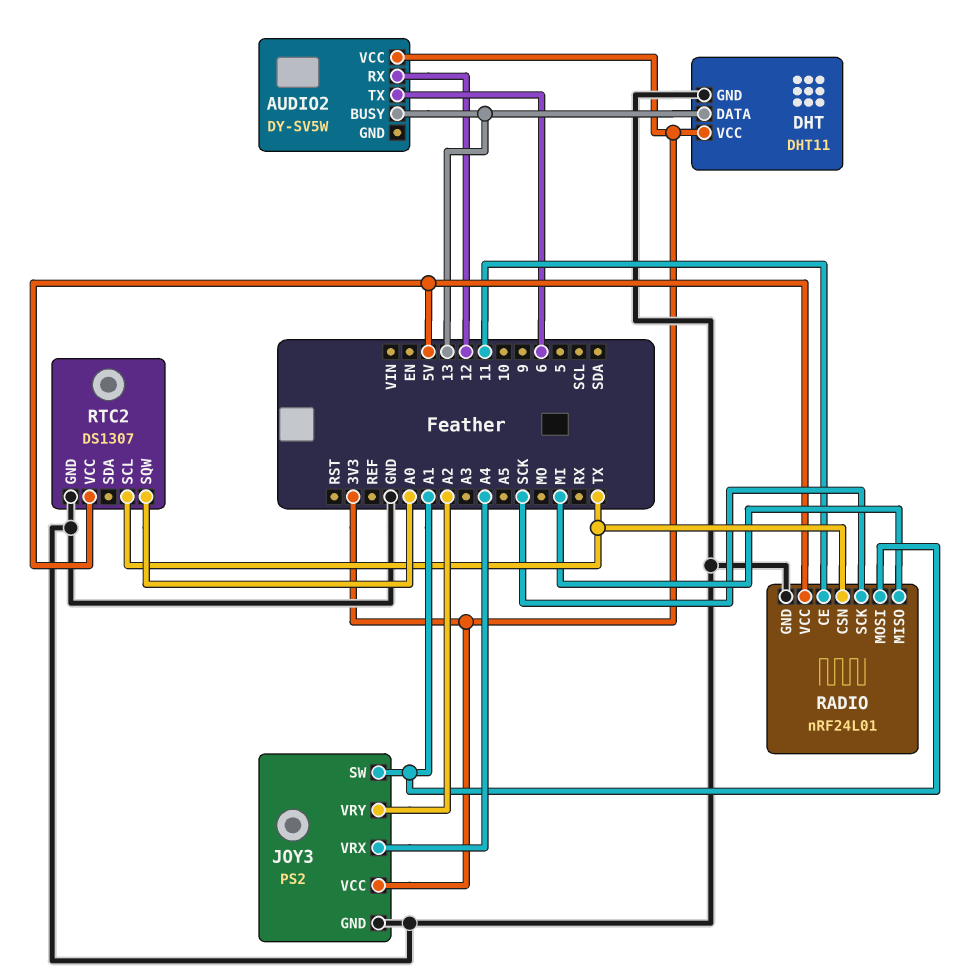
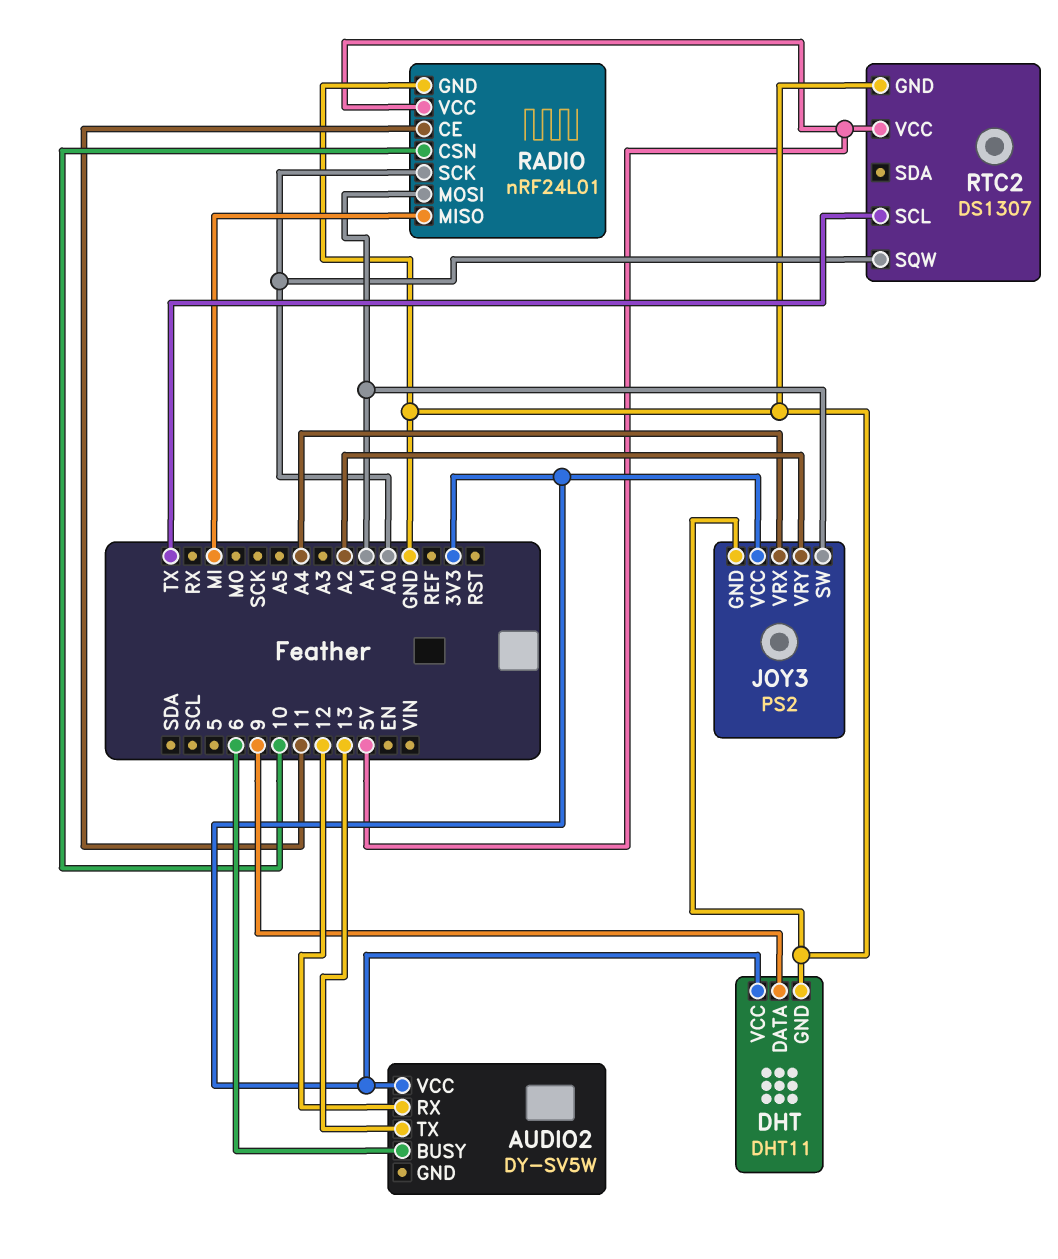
AUDIO2 pin BUSY: 13 -> 6
AUDIO2 pin TX: 6 -> 13
DHT pin DATA: 13 -> 9
RADIO pin CSN: TX -> 10
RADIO pin SCK: SCK -> A0

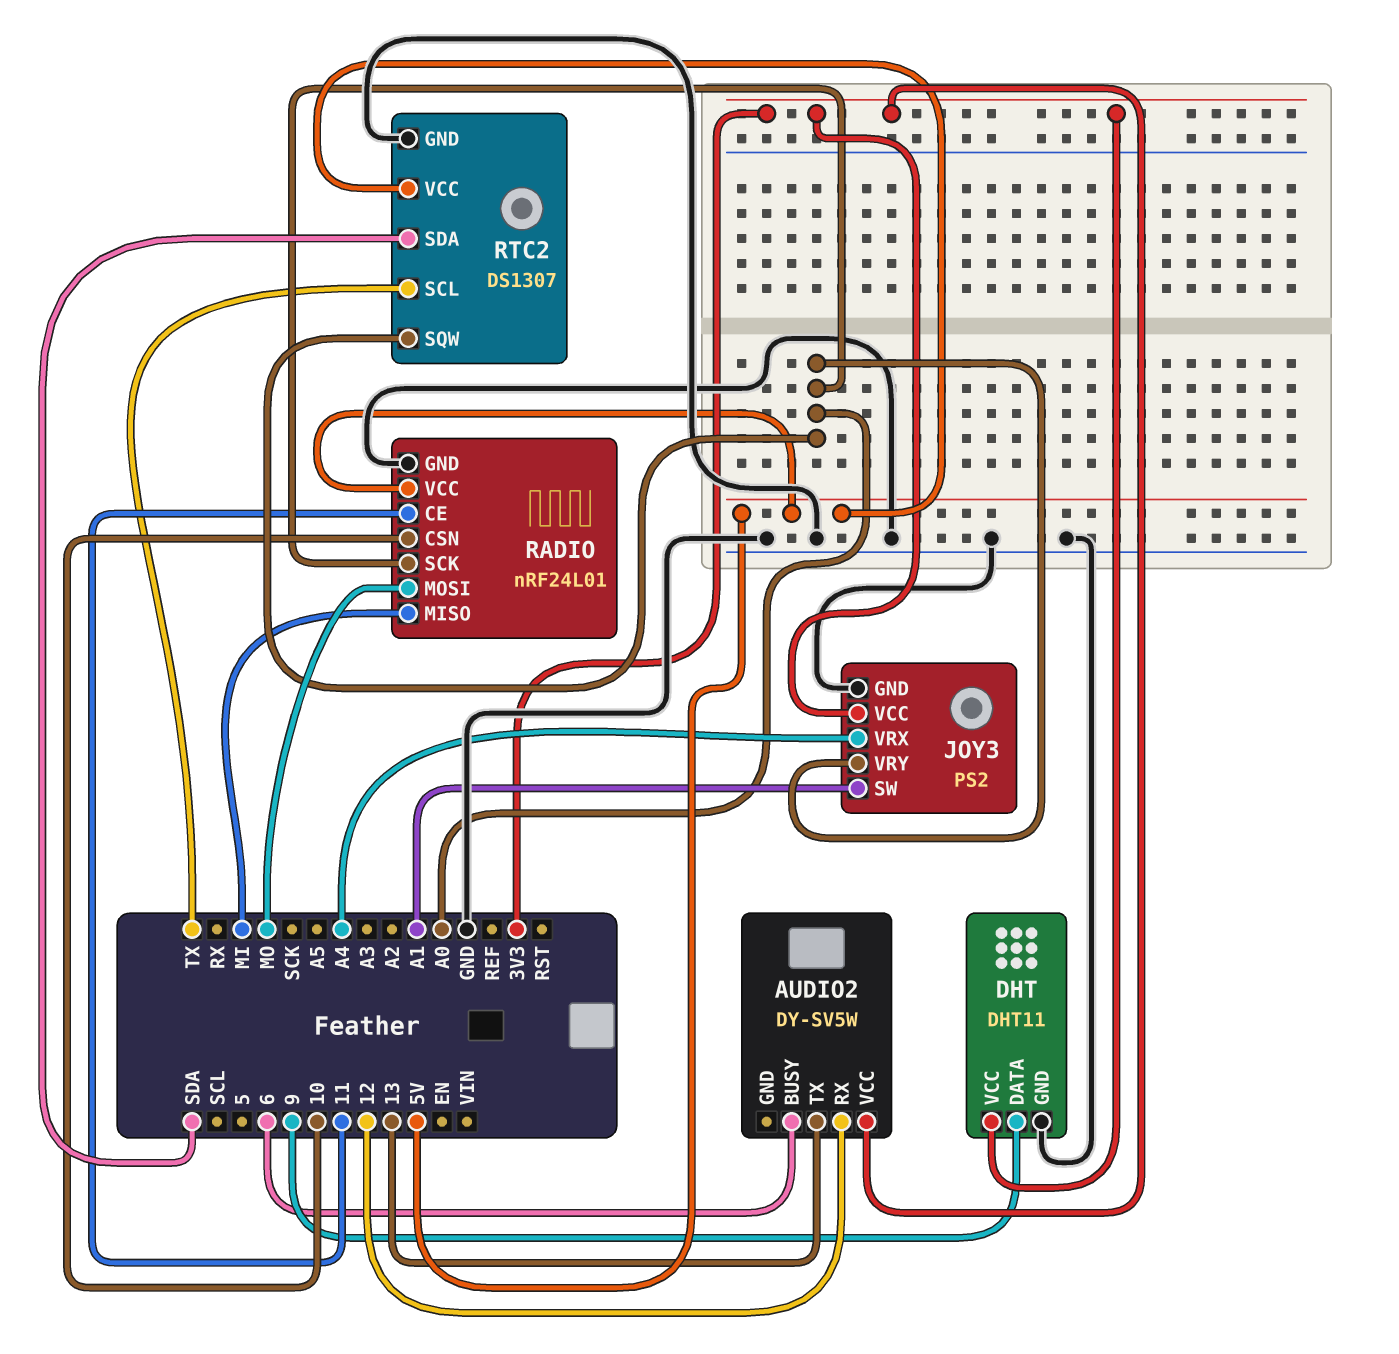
JOY3 pin VRY: A2 -> A0
RADIO pin MOSI: A1 -> MO
RTC2 pin SDA: none -> SDA

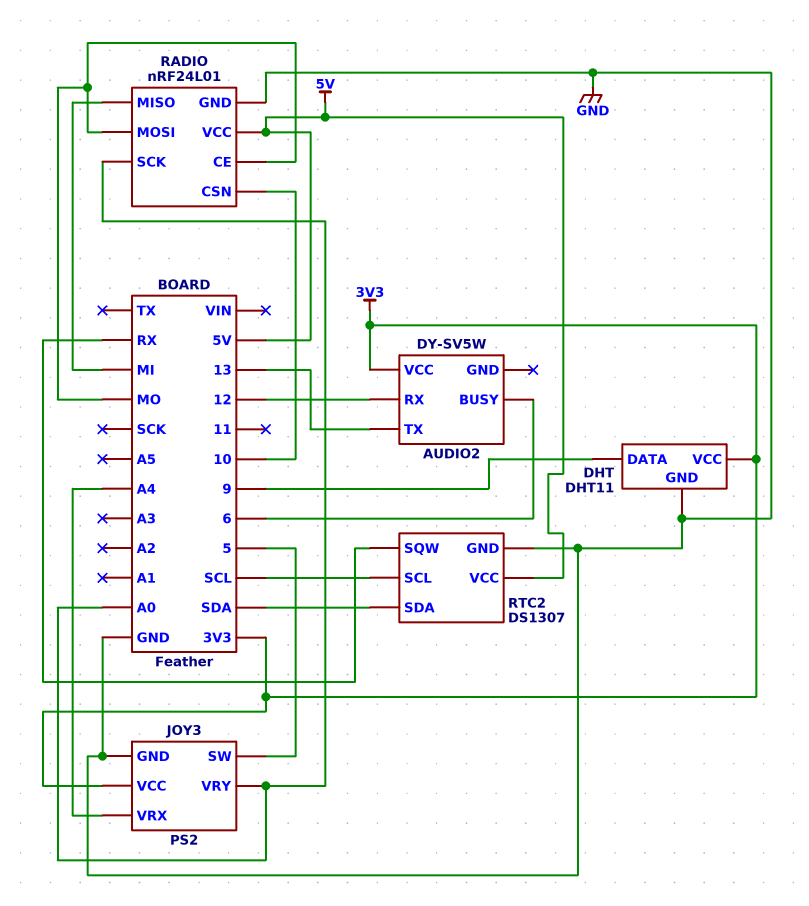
JOY3 pin SW: A1 -> 5
RADIO pin CE: 11 -> MO
RTC2 pin SCL: TX -> SCL
RTC2 pin SQW: A0 -> RX

